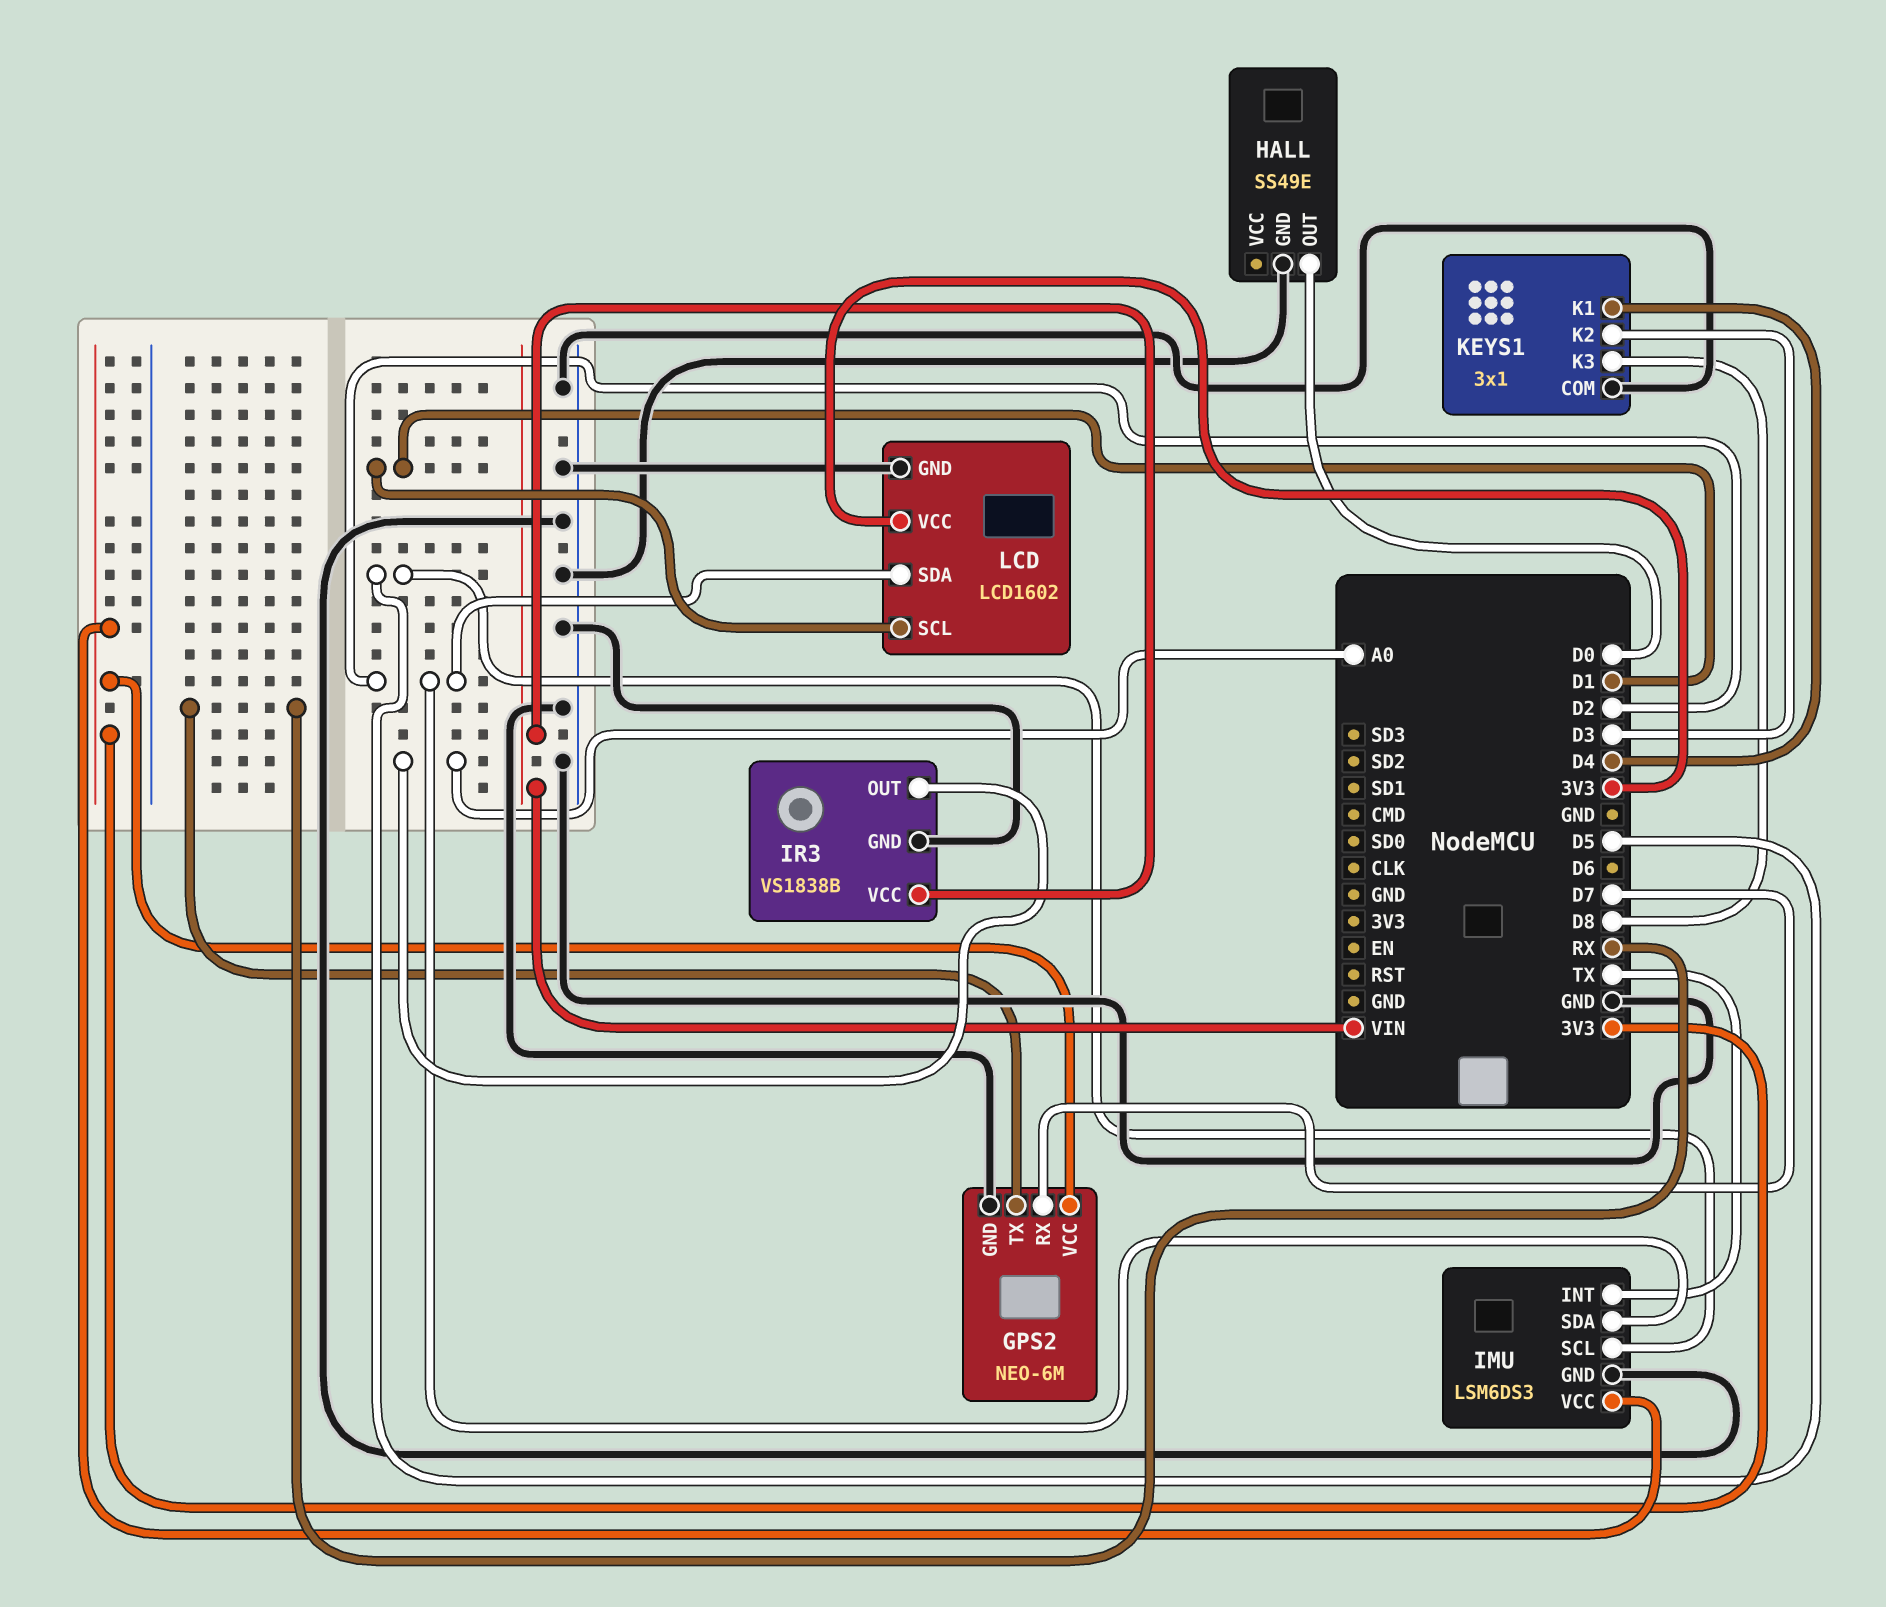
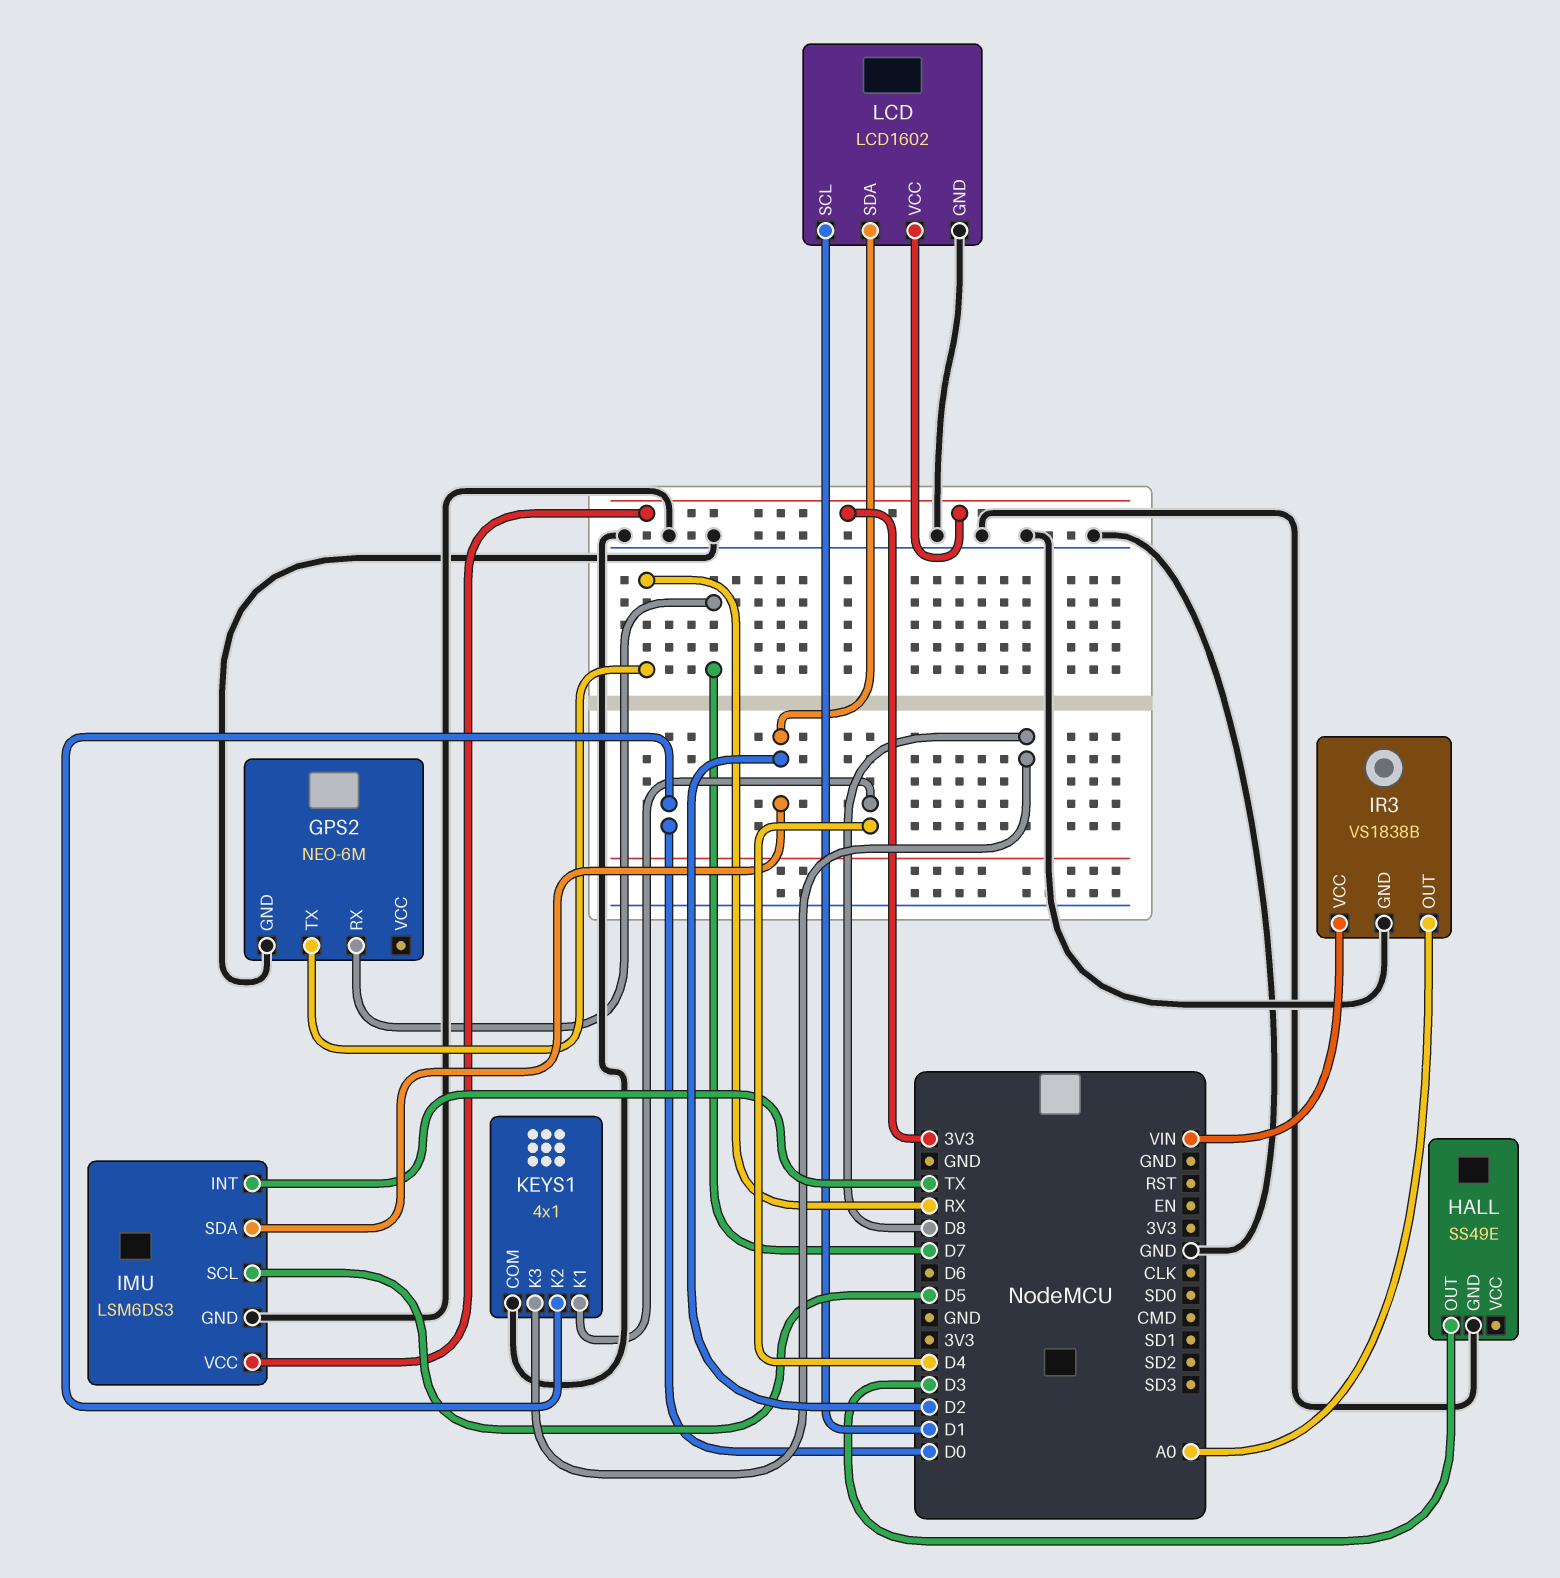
GPS2 pin VCC: 3V3 -> none
HALL pin OUT: D0 -> D3
KEYS1: 3x1 -> 4x1
KEYS1 pin K2: D3 -> D0

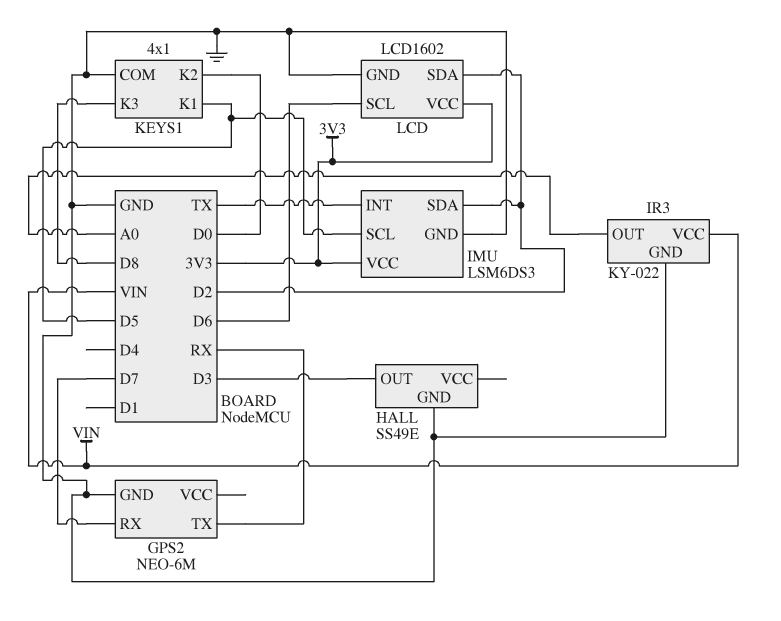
IR3: VS1838B -> KY-022
KEYS1 pin K1: D4 -> D5
LCD pin SCL: D1 -> D6

